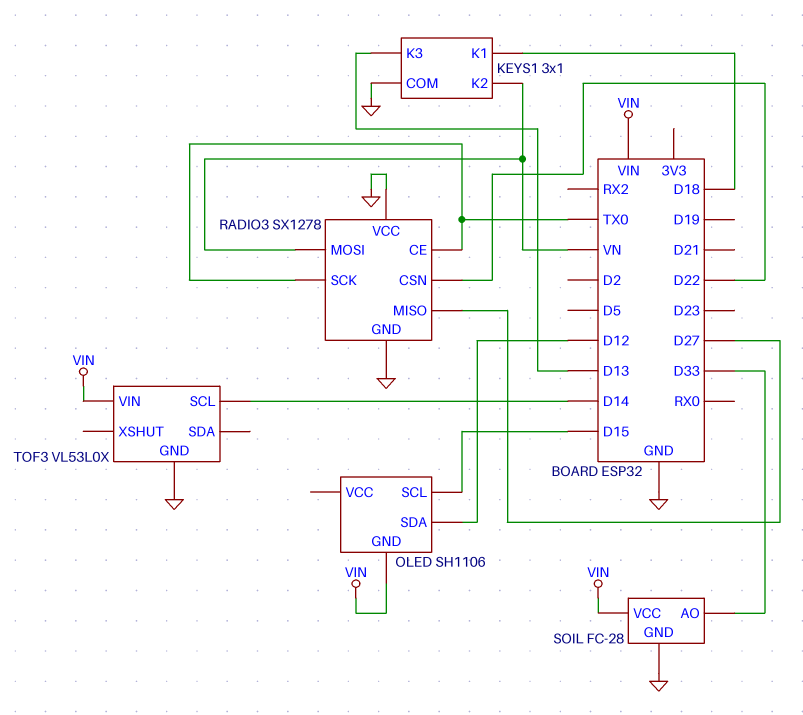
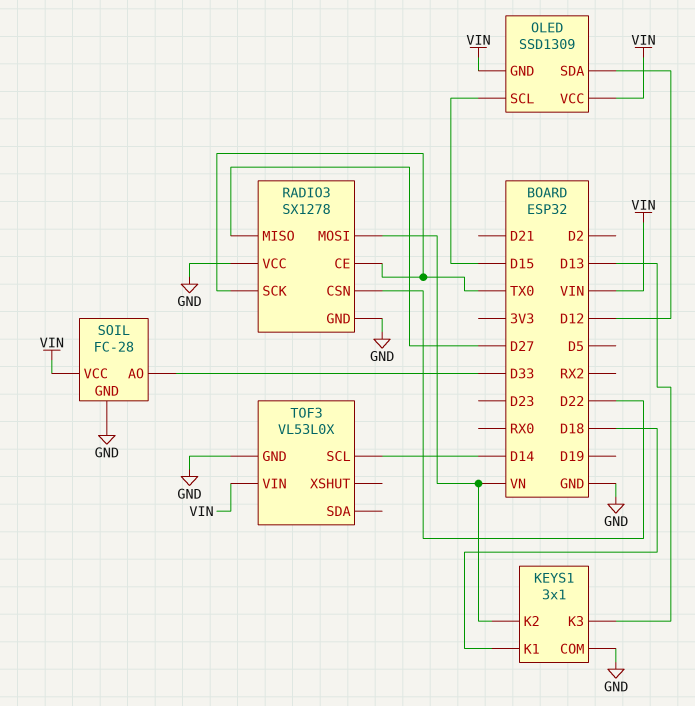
OLED: SH1106 -> SSD1309
OLED pin VCC: none -> VIN

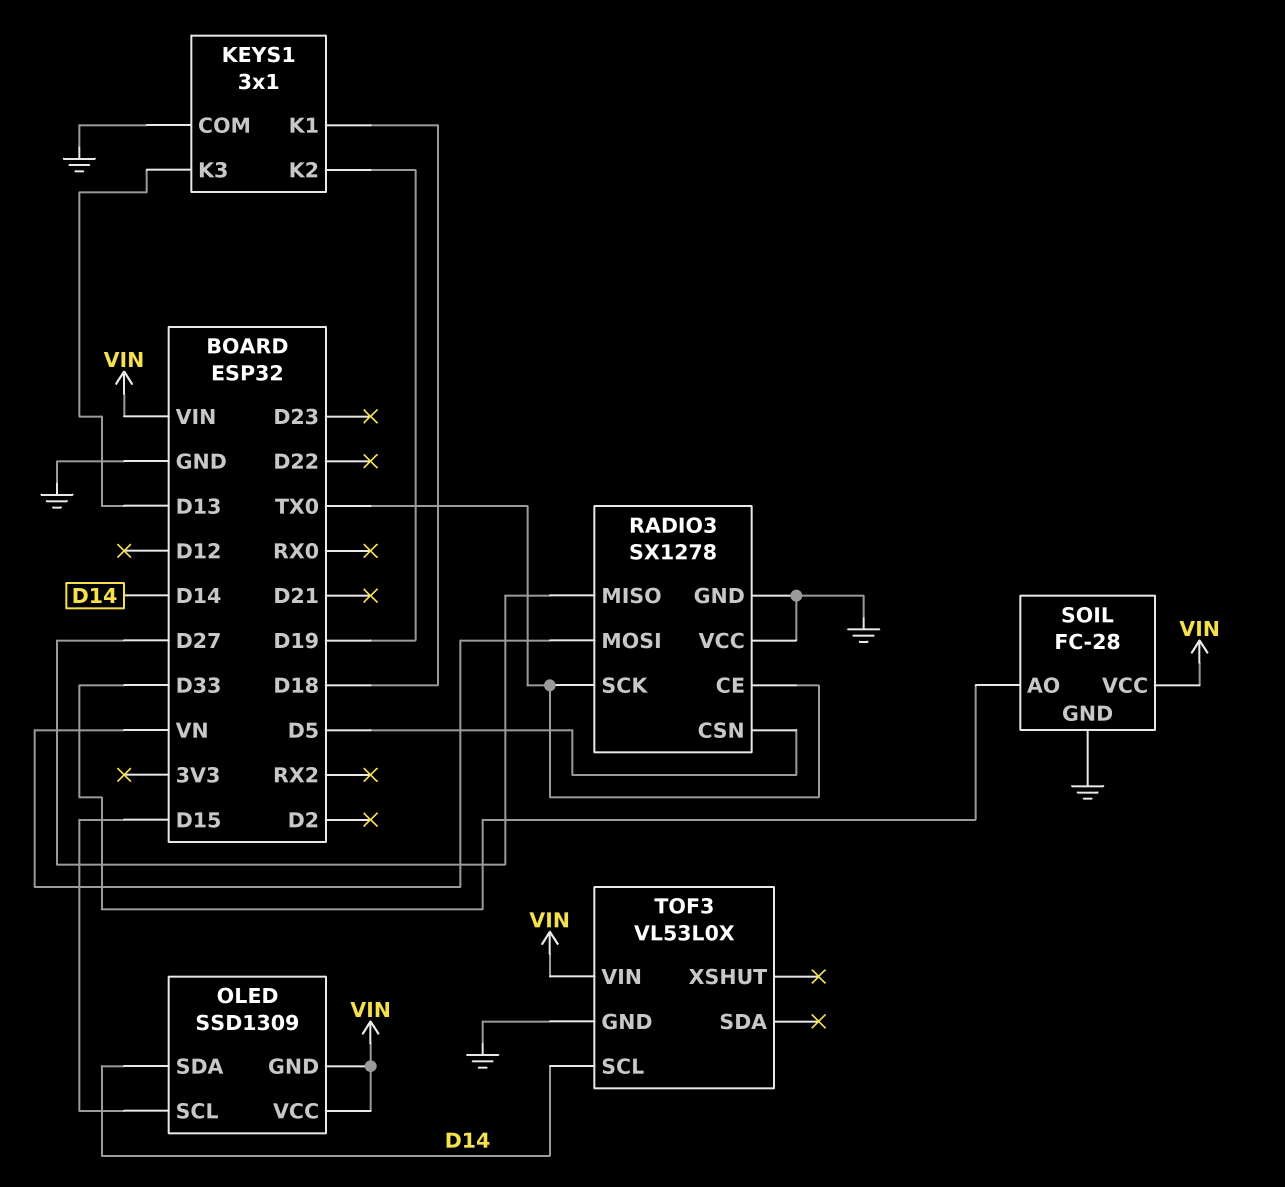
KEYS1 pin K2: VN -> D19
OLED pin SDA: D12 -> D14
RADIO3 pin CSN: D22 -> D5

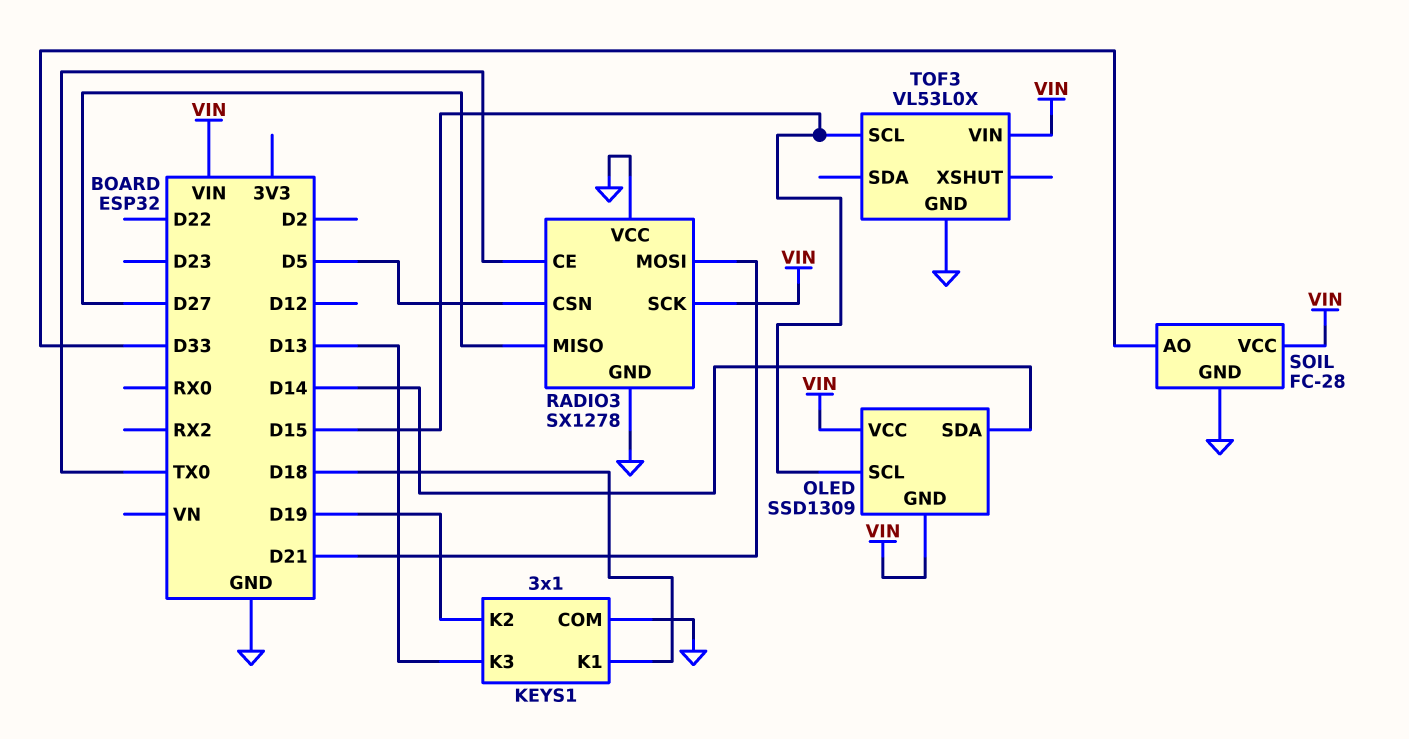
RADIO3 pin MOSI: VN -> D21
RADIO3 pin SCK: TX0 -> VIN
TOF3 pin SCL: D14 -> D15

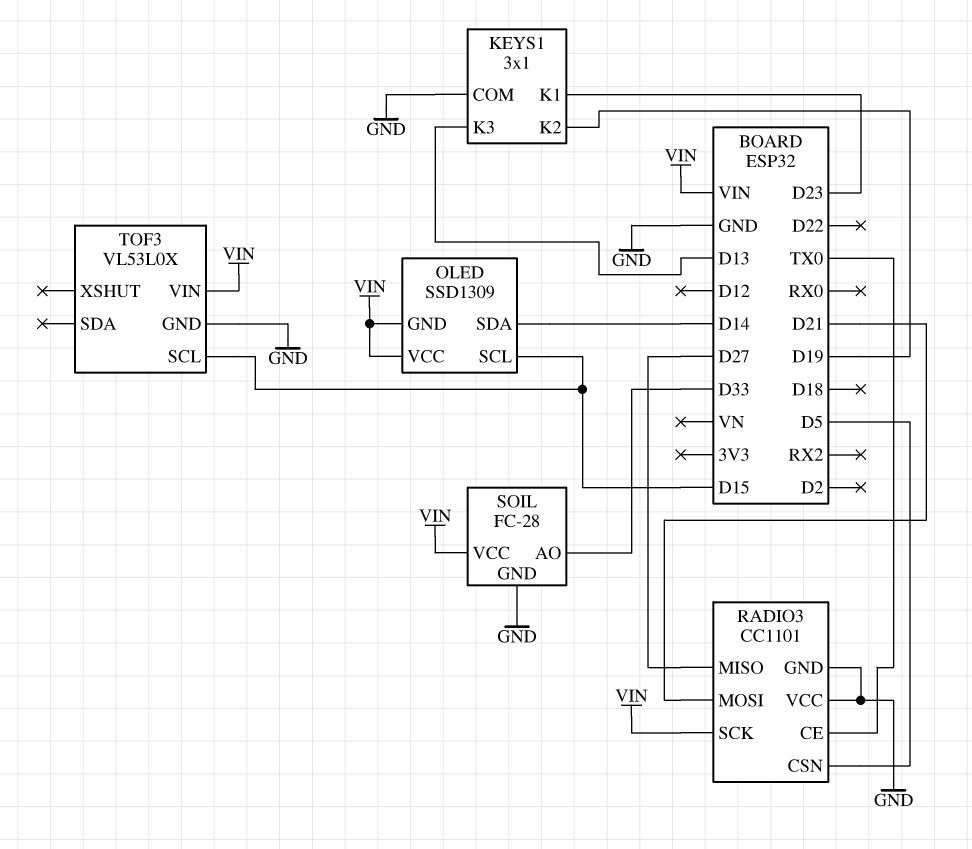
KEYS1 pin K1: D18 -> D23
RADIO3: SX1278 -> CC1101

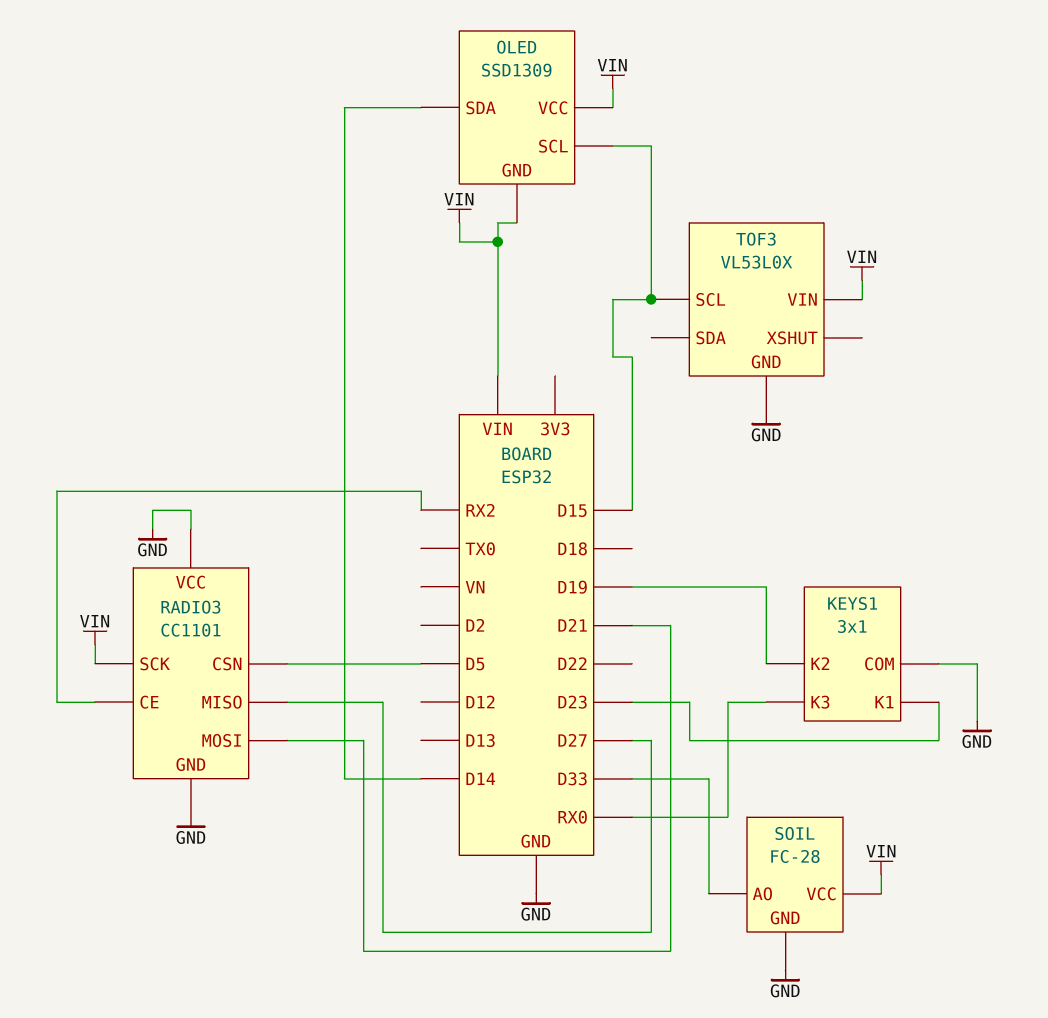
KEYS1 pin K3: D13 -> RX0
RADIO3 pin CE: TX0 -> RX2

